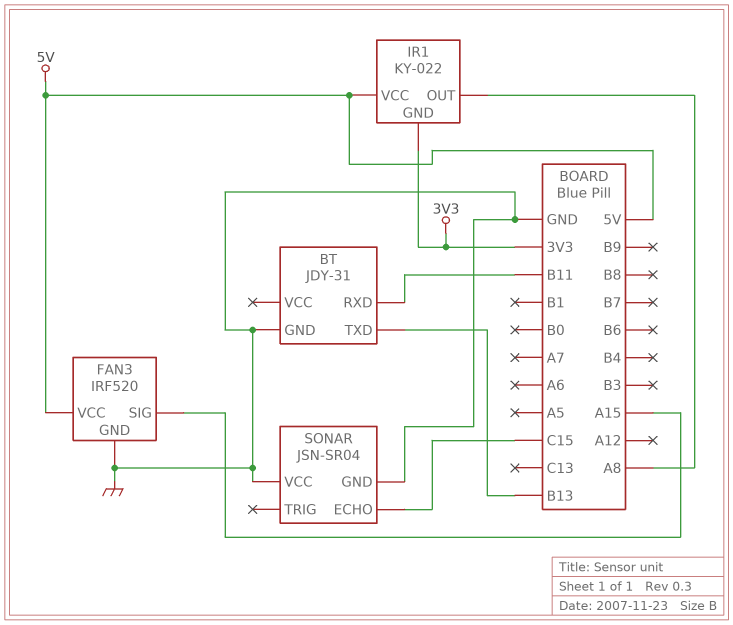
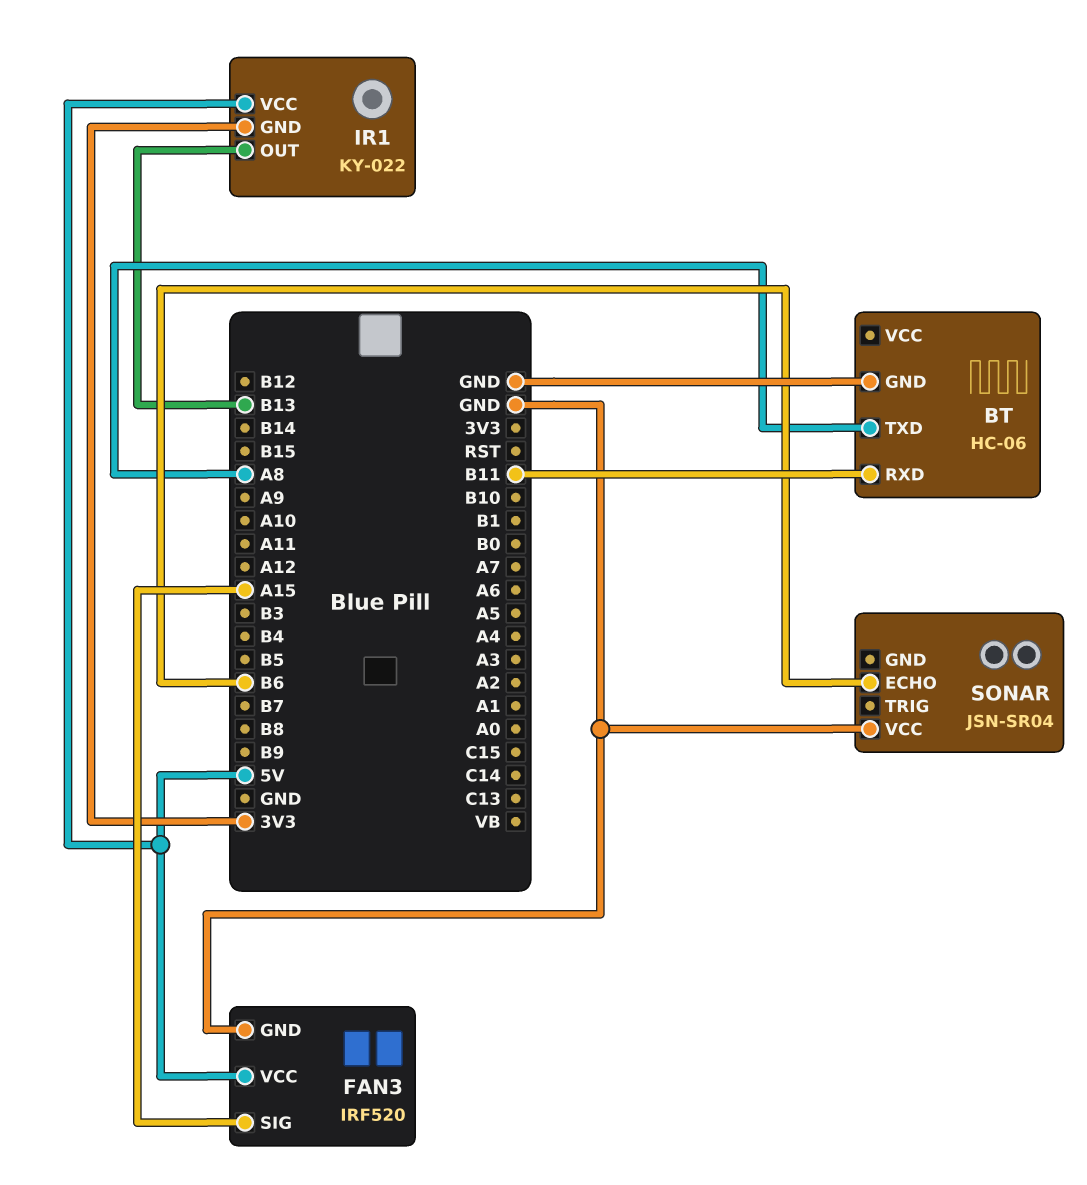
BT: JDY-31 -> HC-06
BT pin TXD: B13 -> A8
IR1 pin OUT: A8 -> B13
SONAR pin ECHO: C15 -> B6
SONAR pin GND: GND -> none

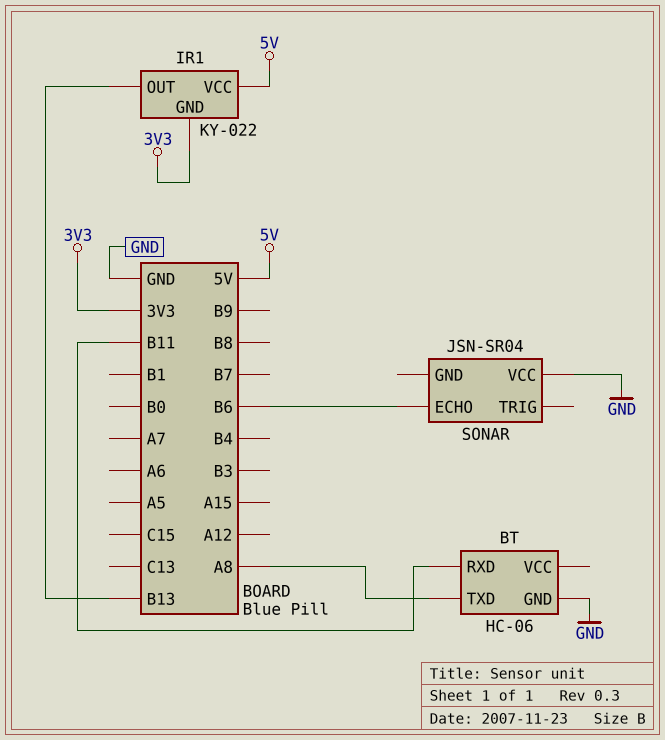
FAN3: IRF520 -> none
FAN3 pin GND: GND -> none
FAN3 pin SIG: A15 -> none
FAN3 pin VCC: 5V -> none

